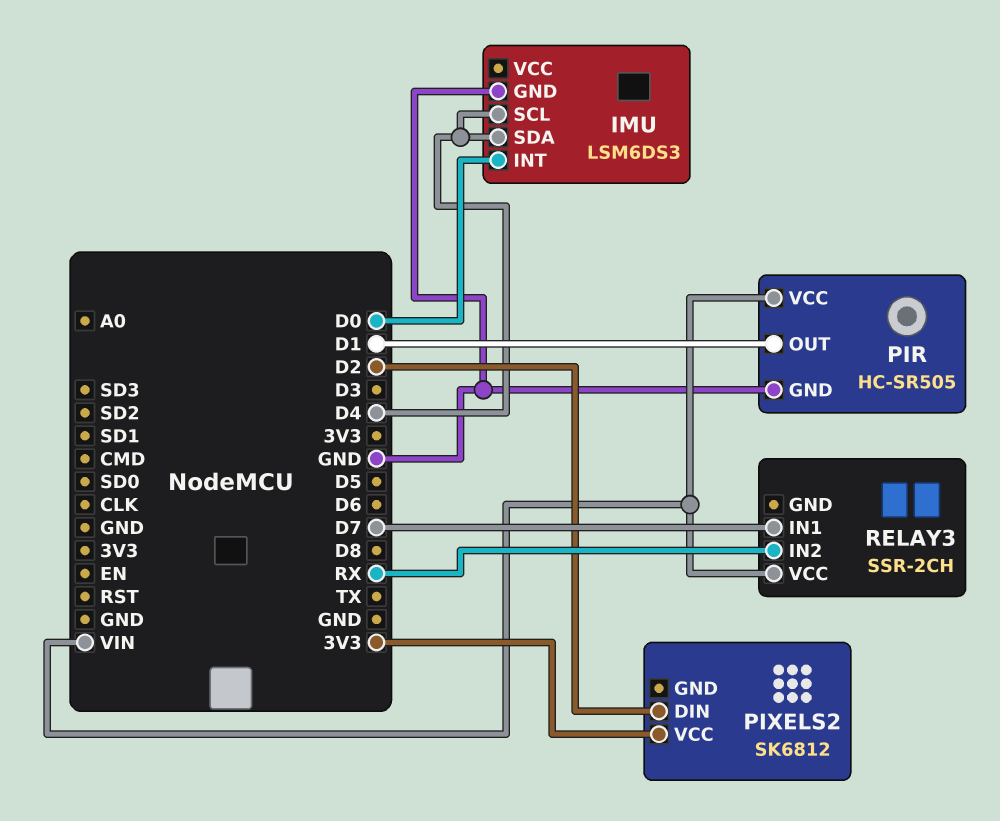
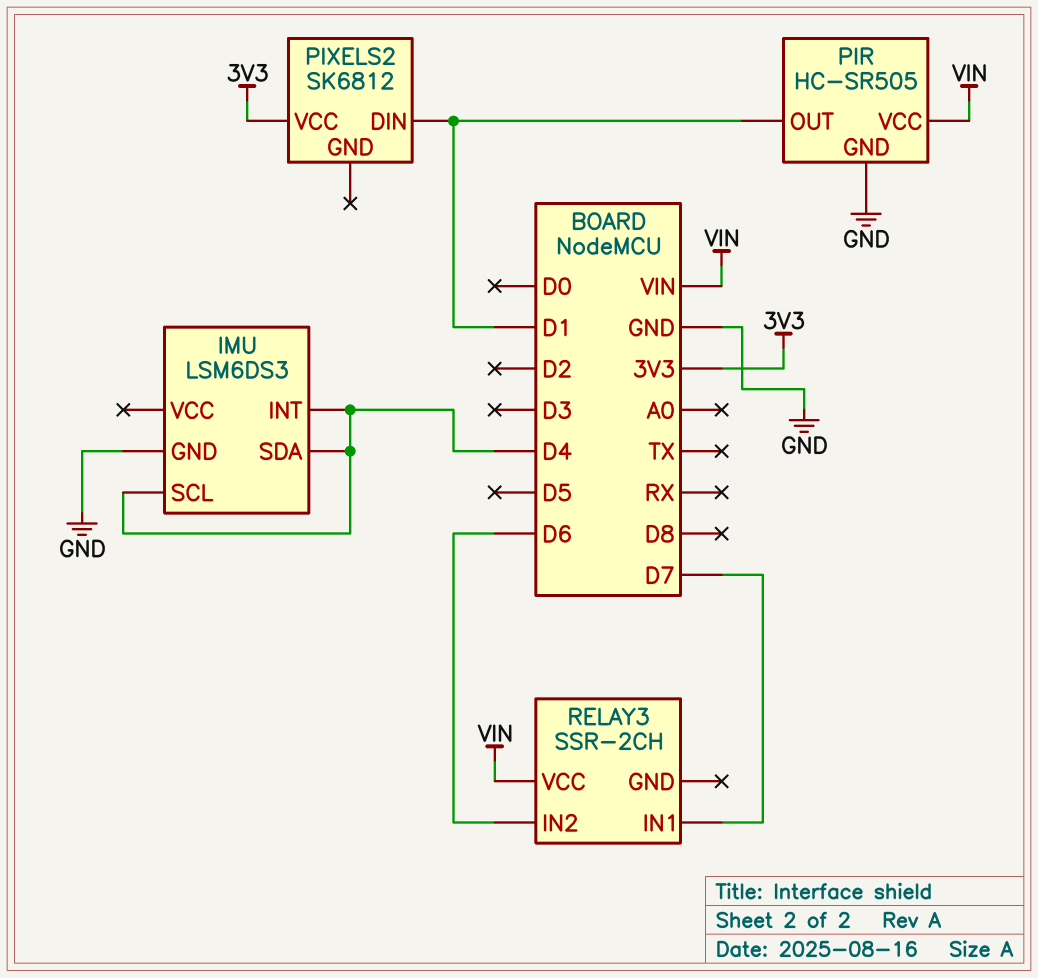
IMU pin INT: D0 -> D4
PIXELS2 pin DIN: D2 -> D1
RELAY3 pin IN2: RX -> D6

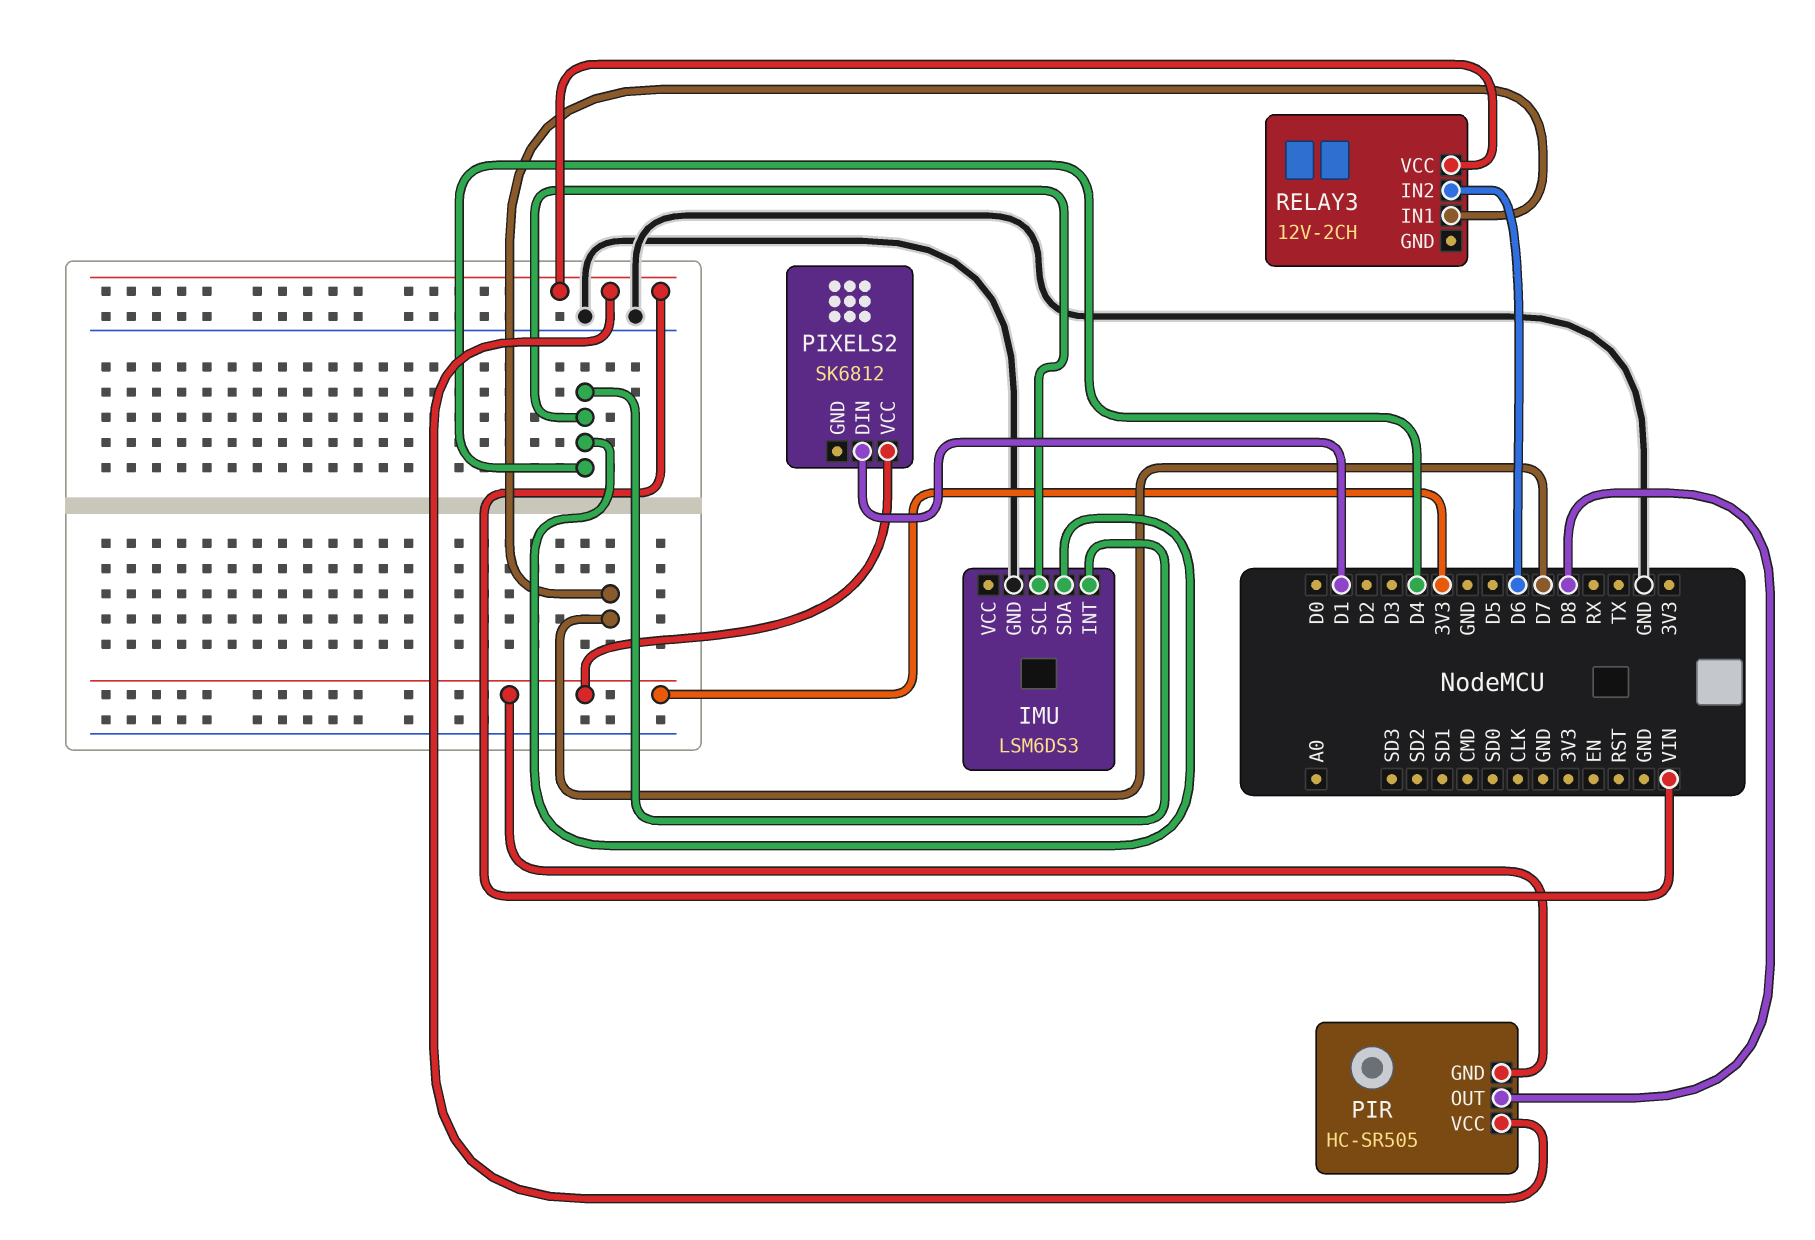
PIR pin GND: GND -> 3V3
PIR pin OUT: D1 -> D8
RELAY3: SSR-2CH -> 12V-2CH

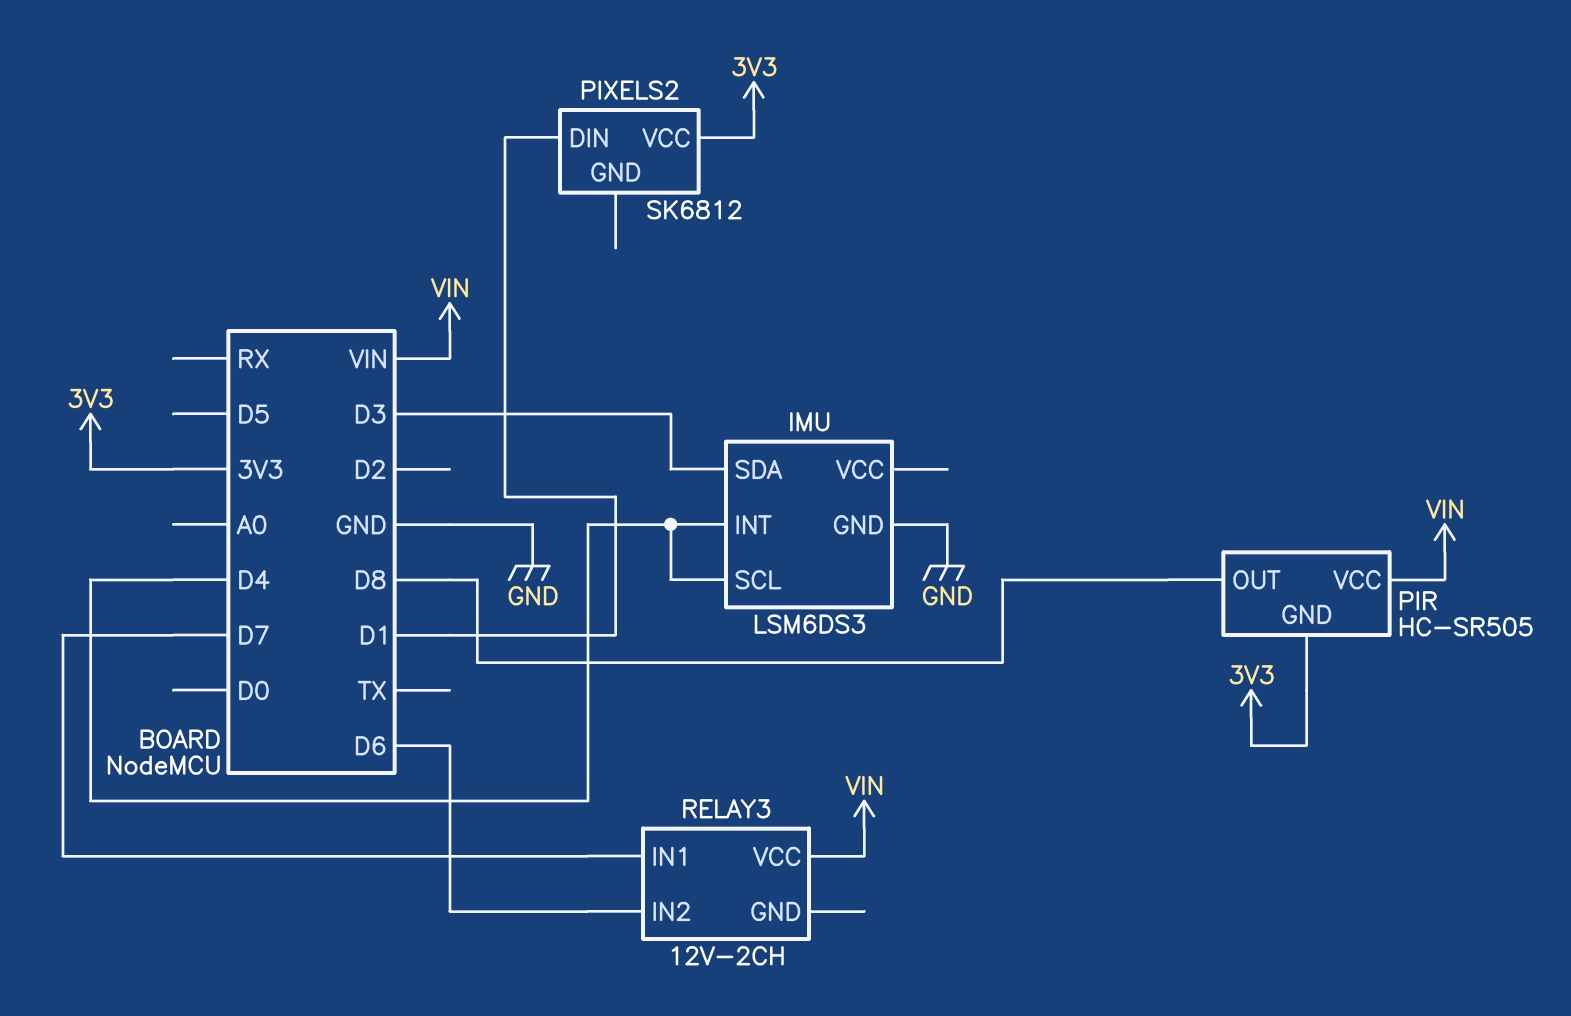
IMU pin SDA: D4 -> D3

